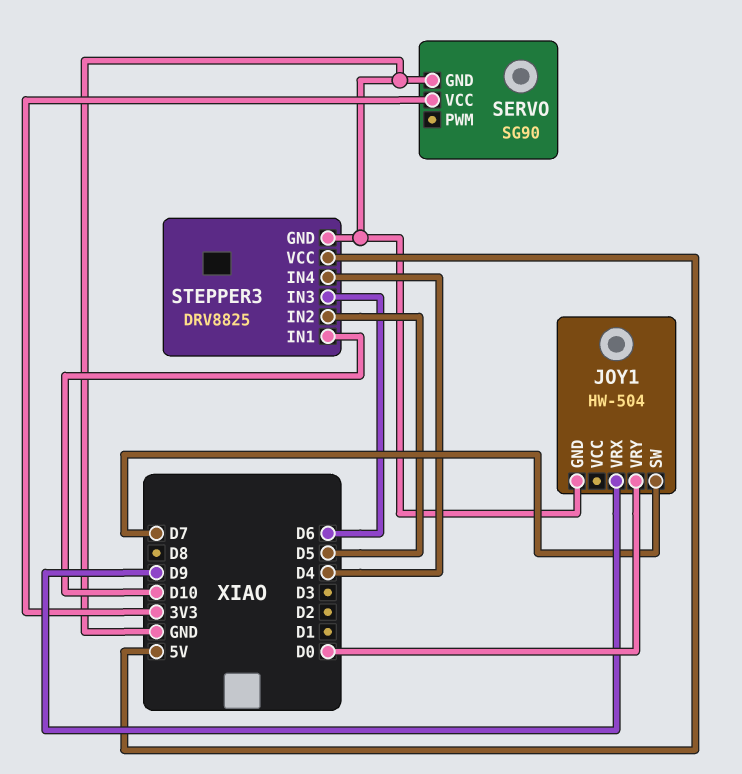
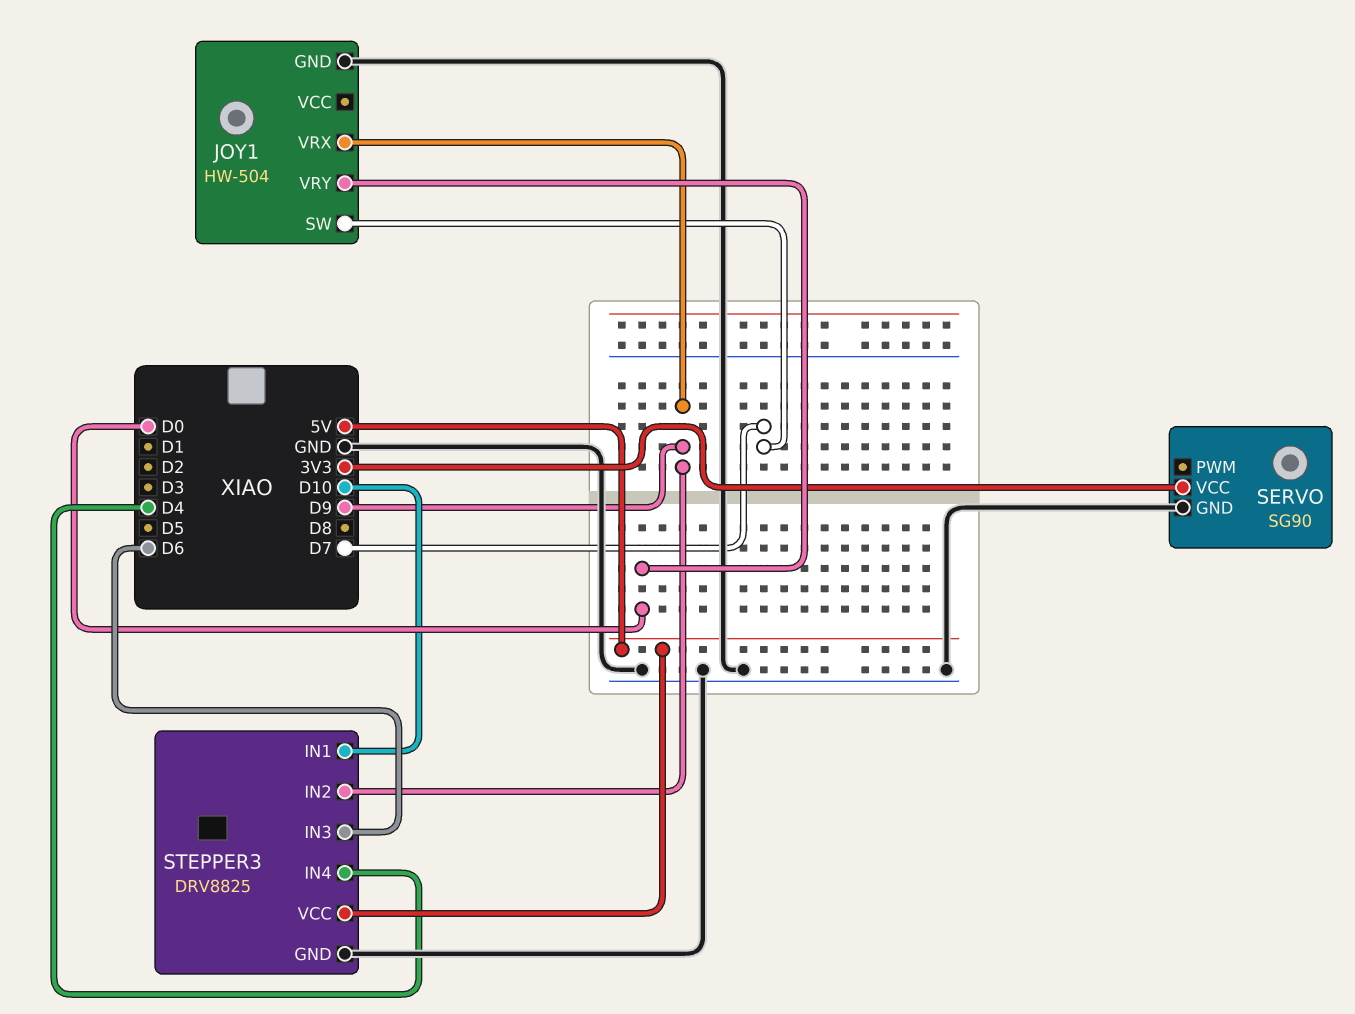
STEPPER3 pin IN2: D5 -> D9

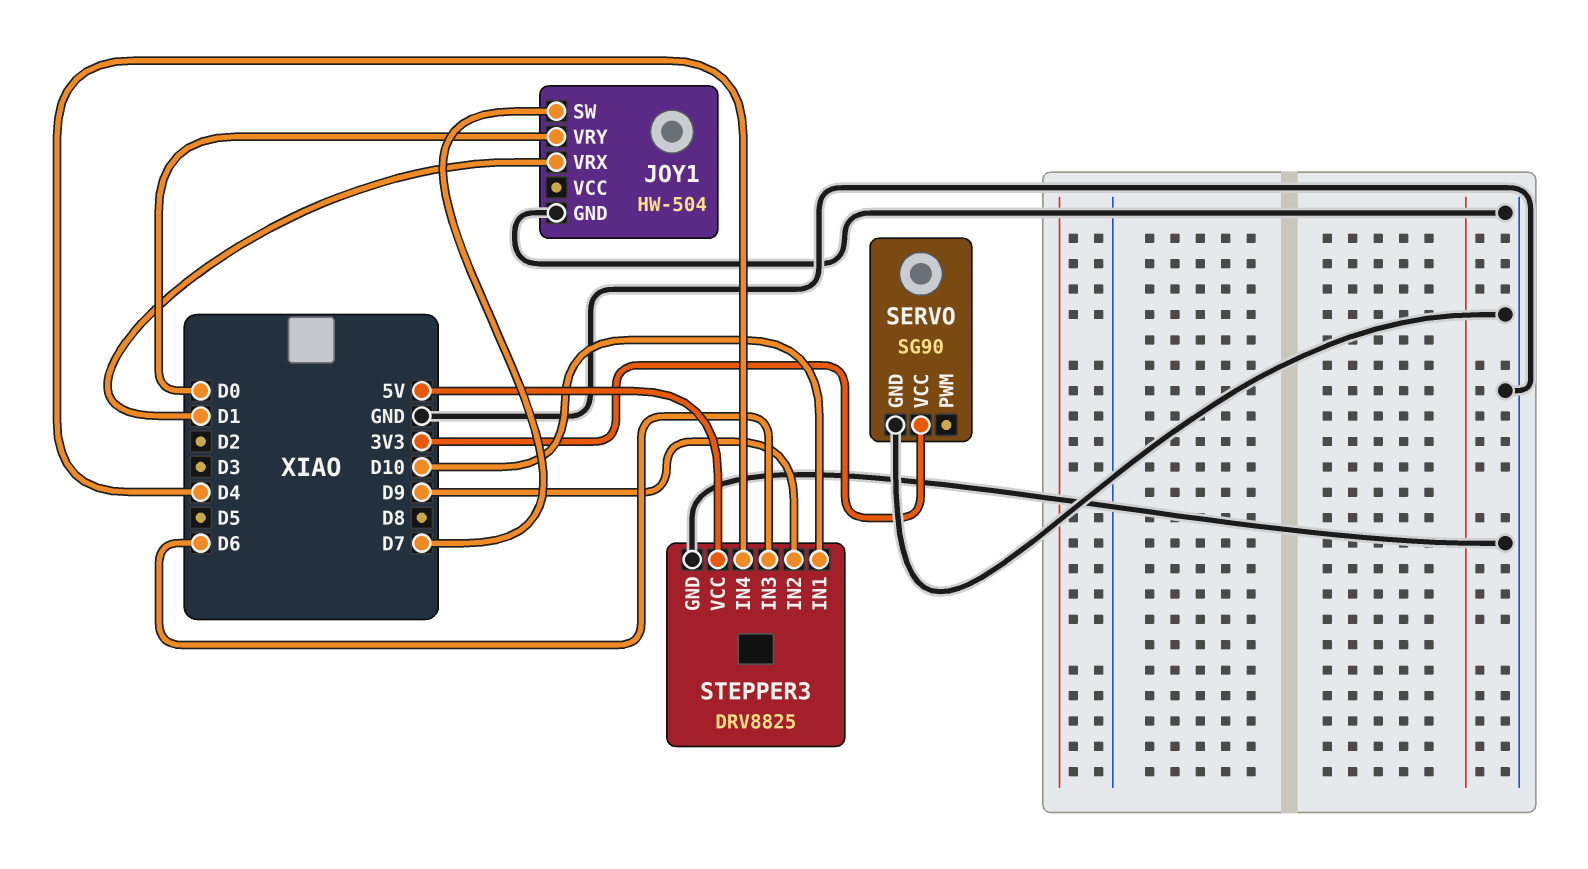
JOY1 pin VRX: D9 -> D1

